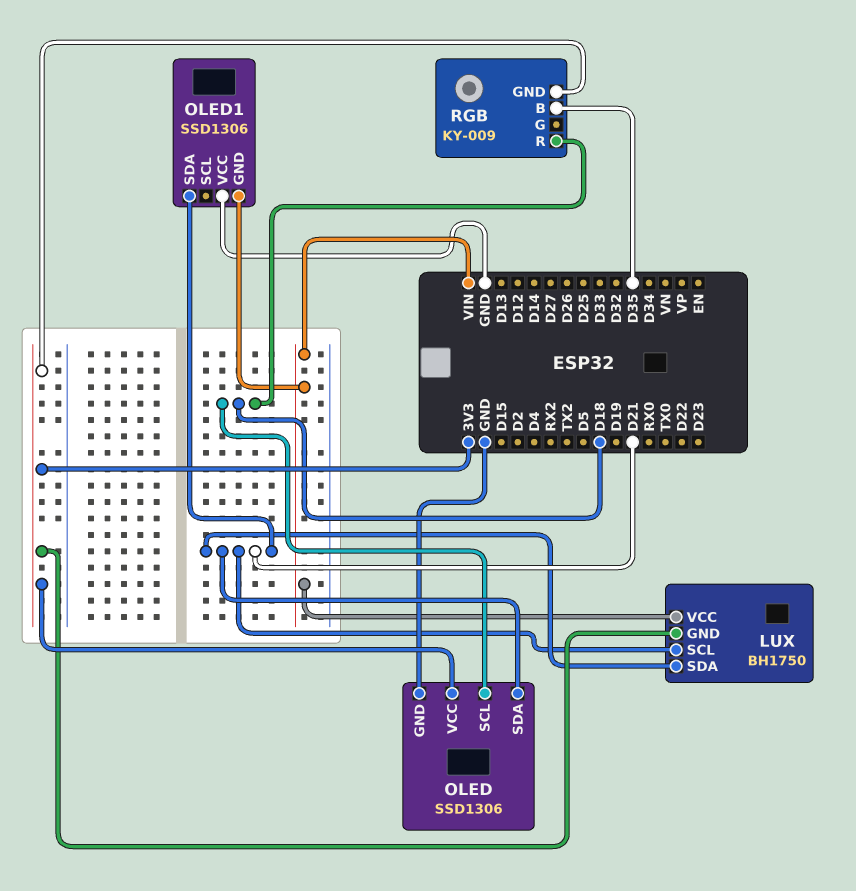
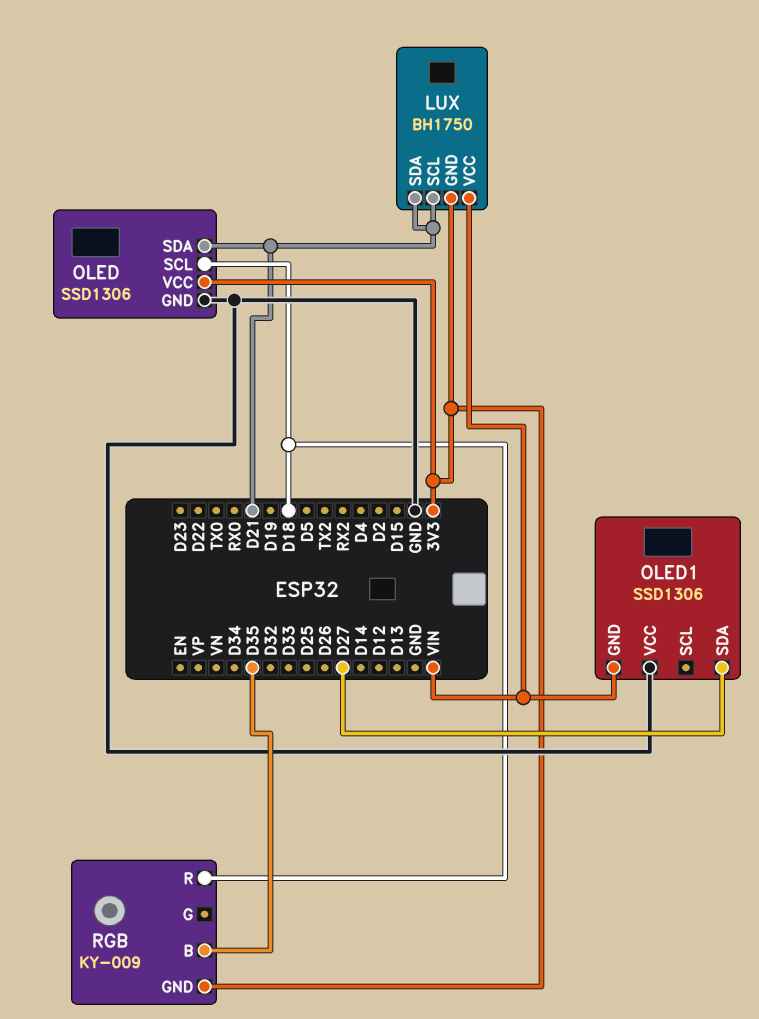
OLED1 pin SDA: D21 -> D27

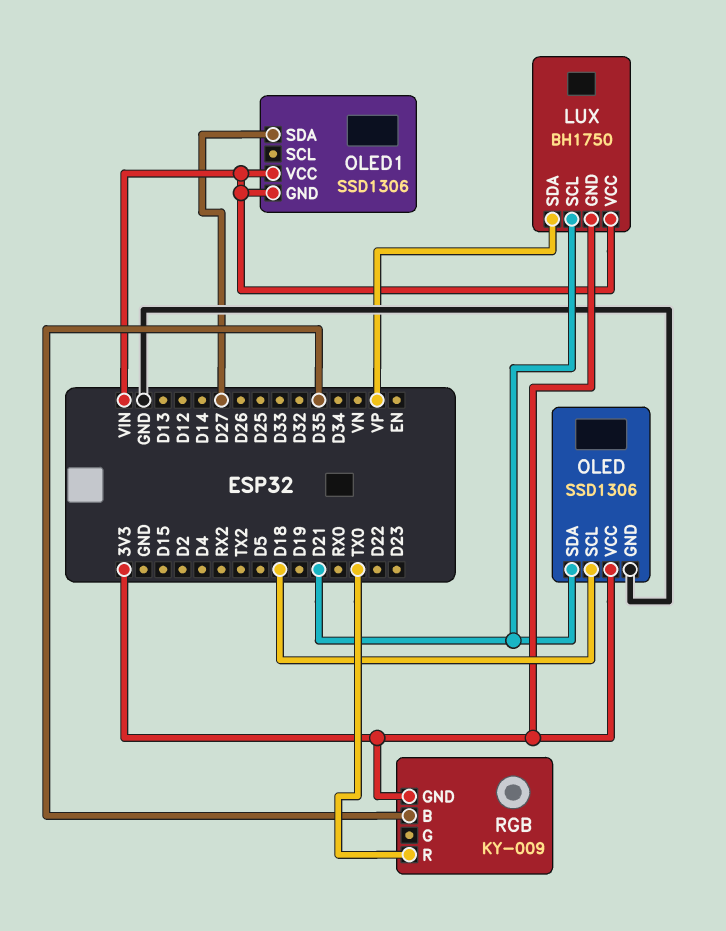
LUX pin SDA: D21 -> VP
OLED1 pin VCC: GND -> VIN
RGB pin R: D18 -> TX0

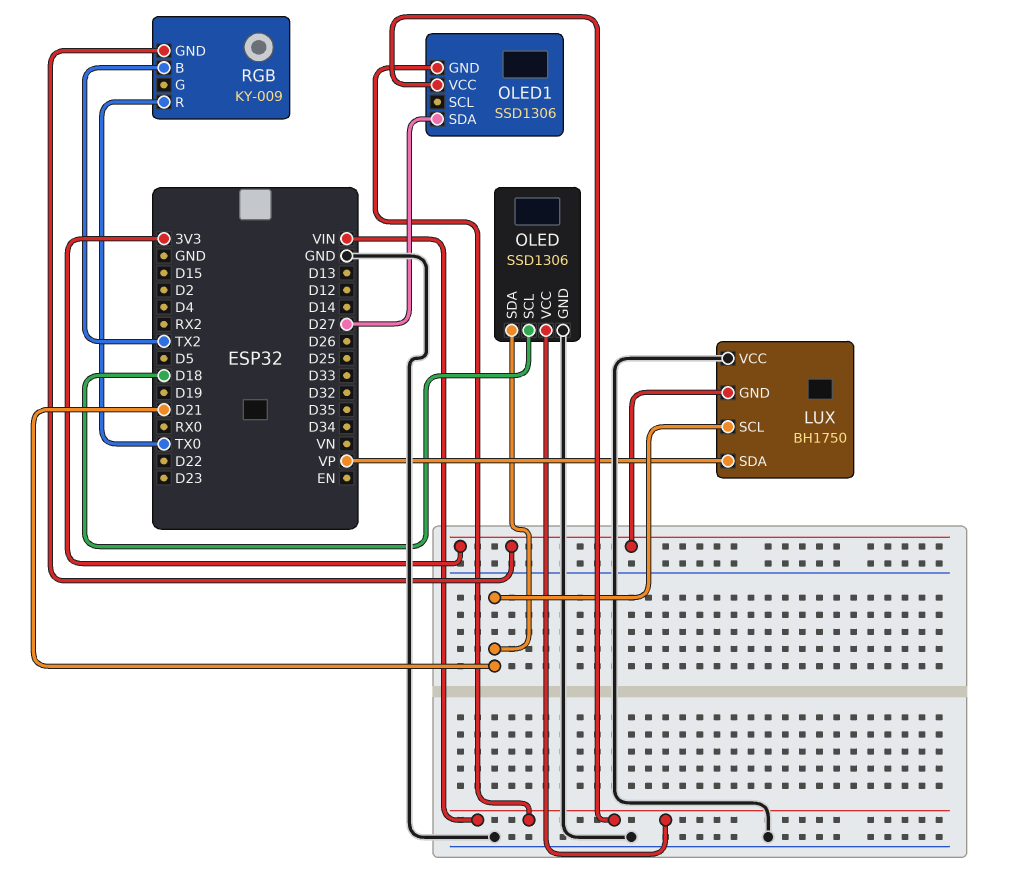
LUX pin VCC: VIN -> GND
OLED pin VCC: 3V3 -> VIN
RGB pin B: D35 -> TX2

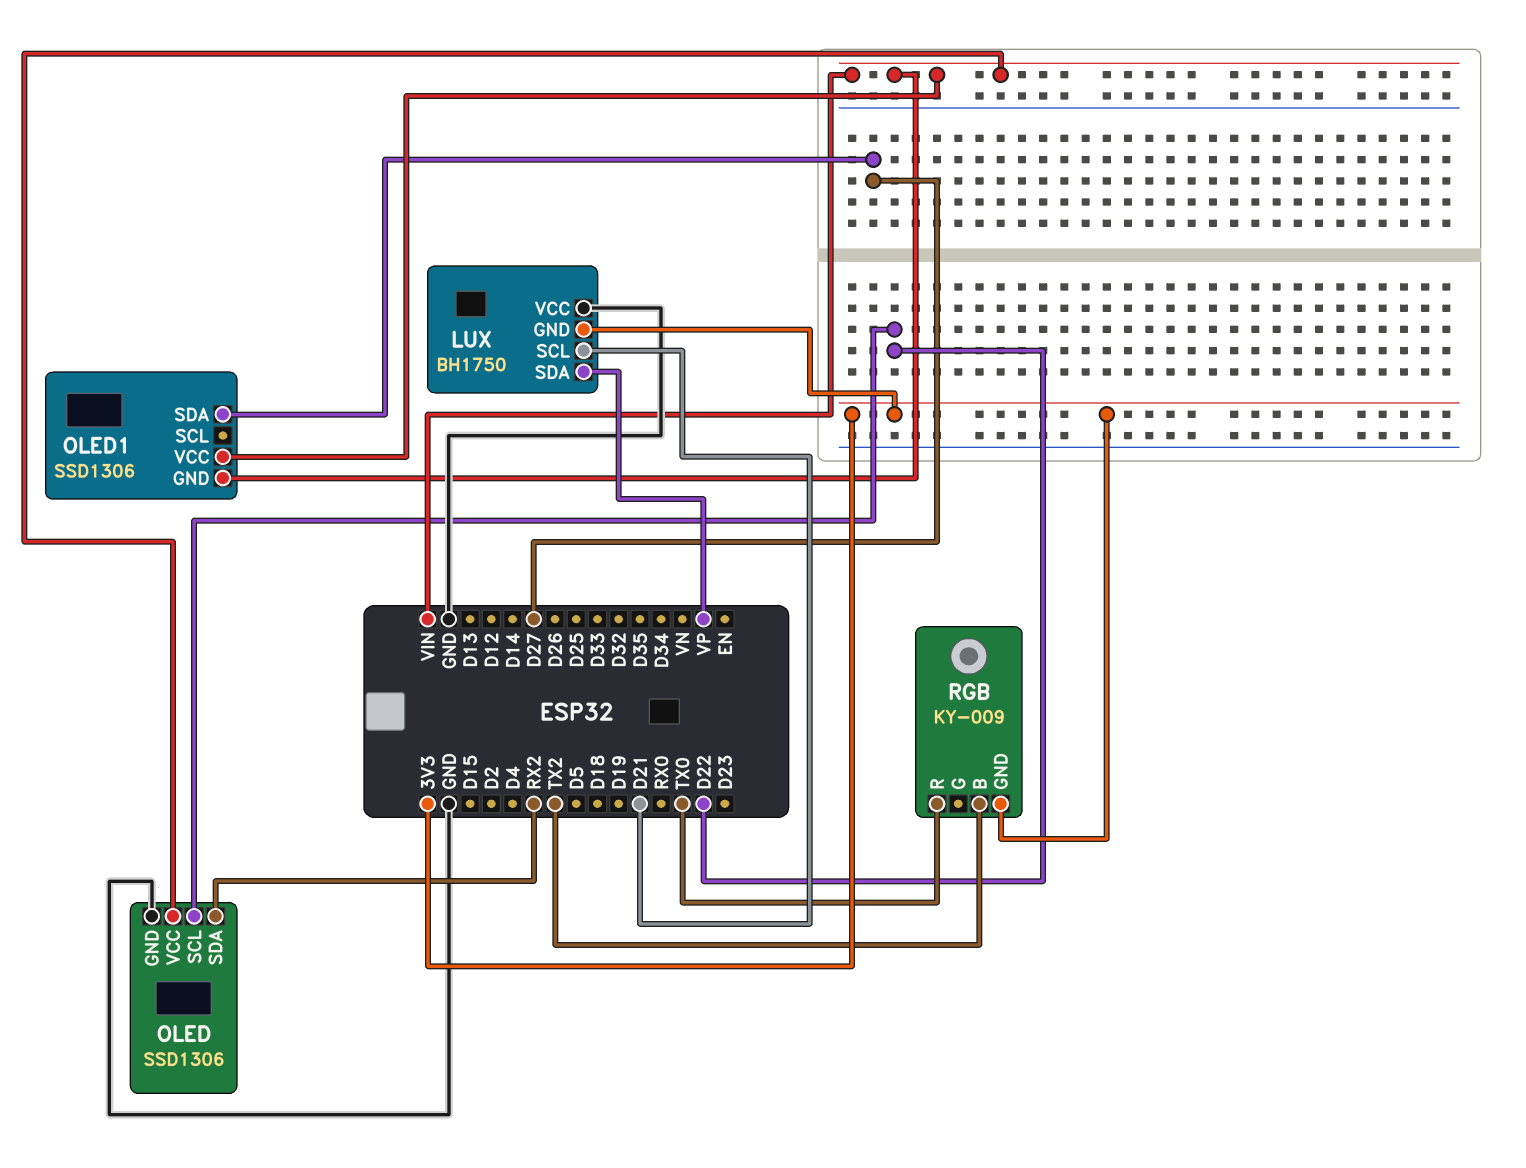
OLED pin SCL: D18 -> D22
OLED pin SDA: D21 -> RX2

